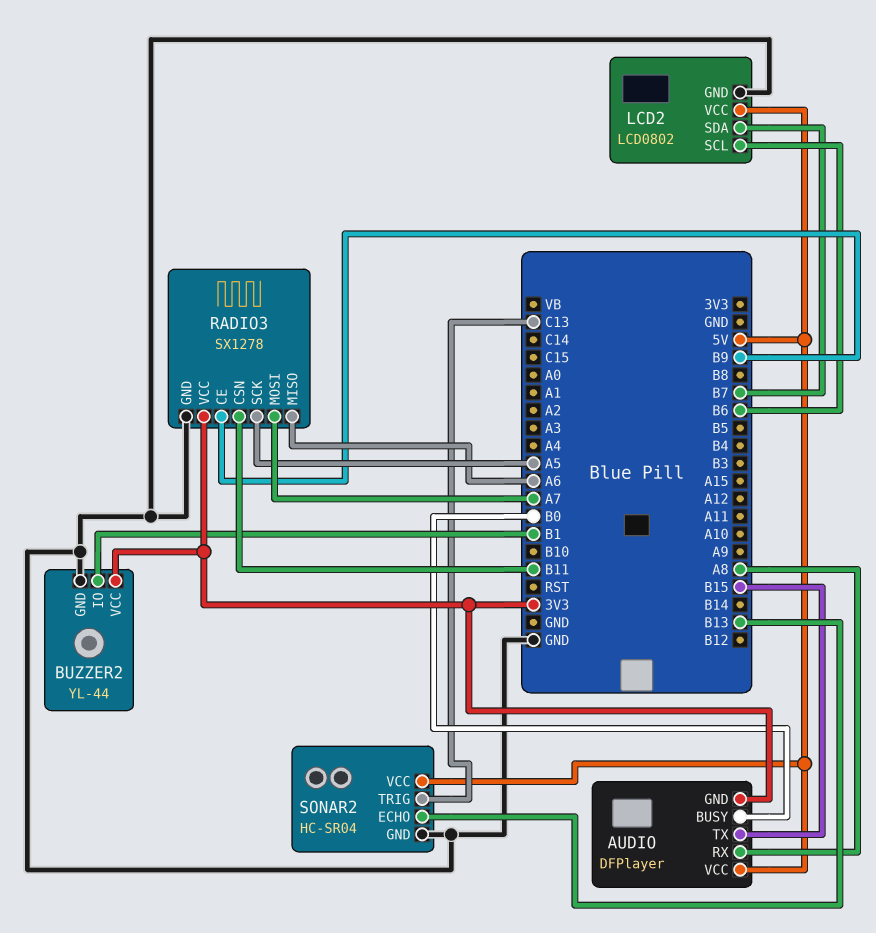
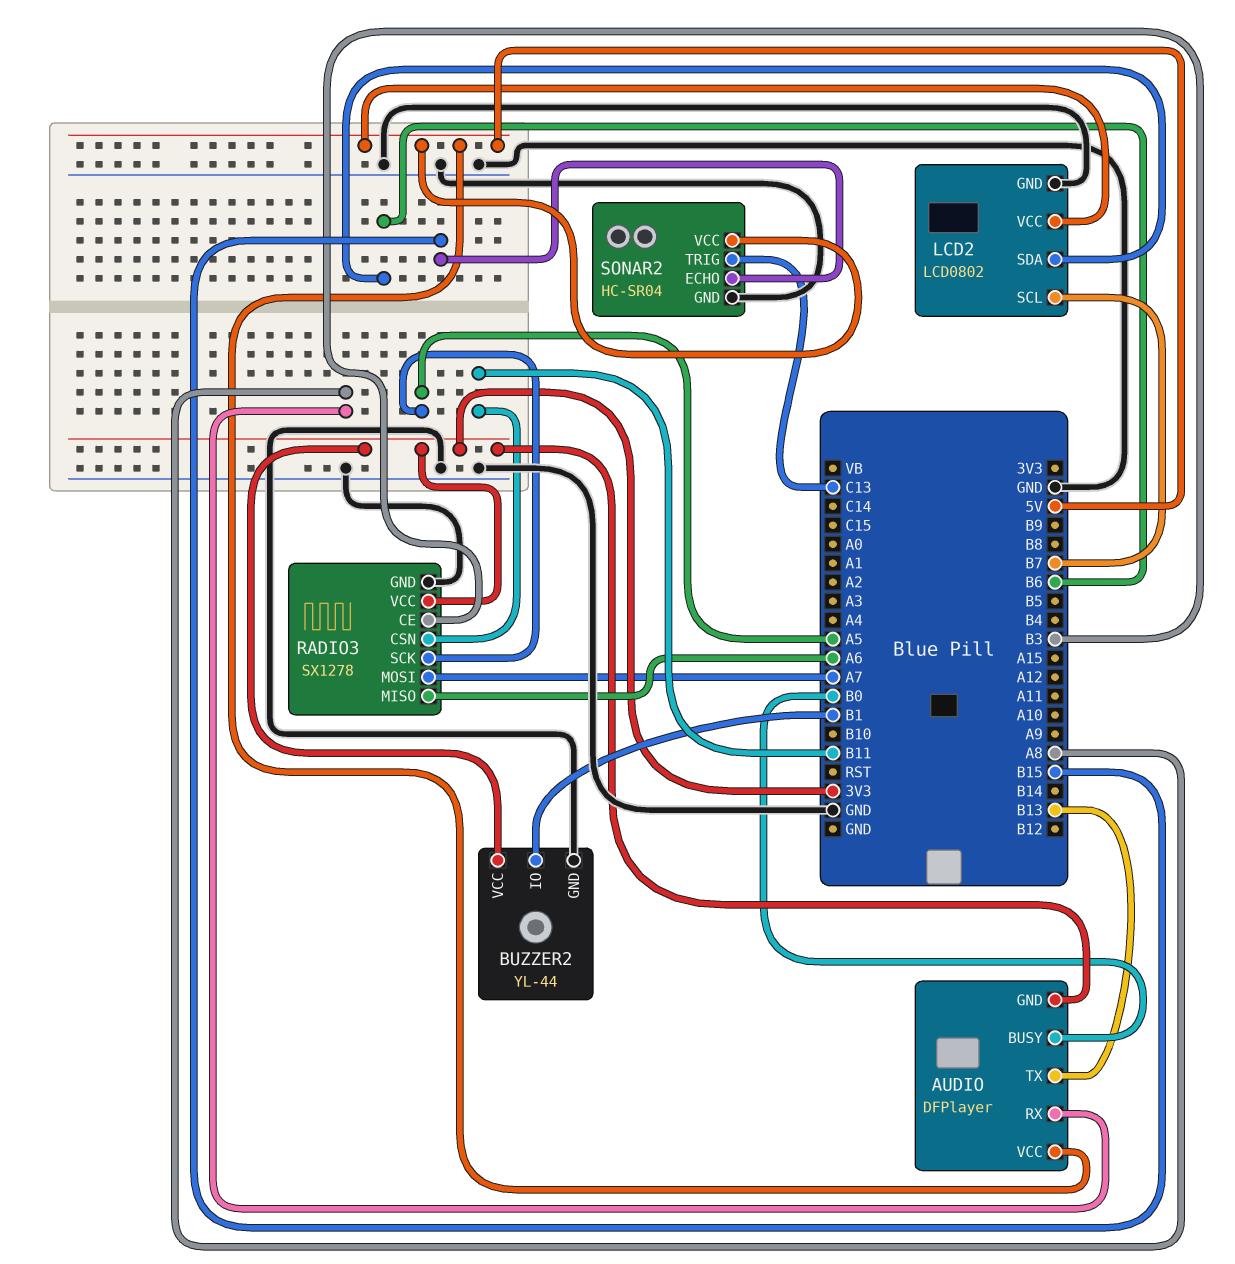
AUDIO pin TX: B15 -> B13
LCD2 pin SCL: B6 -> B7
LCD2 pin SDA: B7 -> B6
RADIO3 pin CE: B9 -> B3
SONAR2 pin ECHO: B13 -> B15

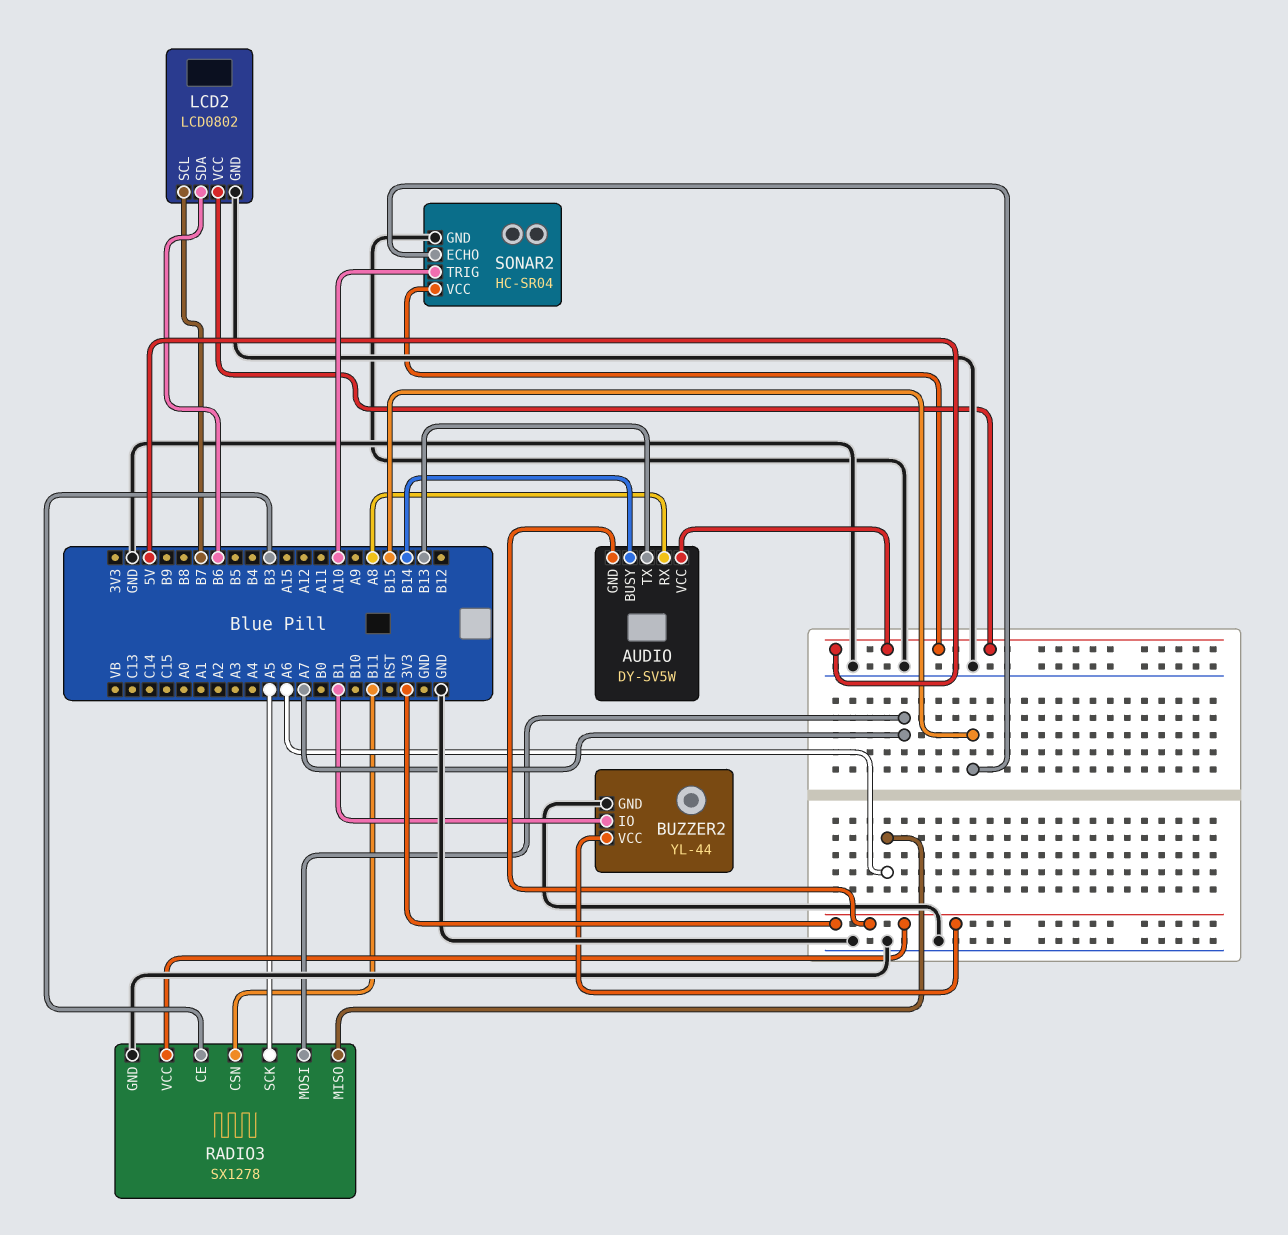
AUDIO: DFPlayer -> DY-SV5W
AUDIO pin BUSY: B0 -> B14
SONAR2 pin TRIG: C13 -> A10

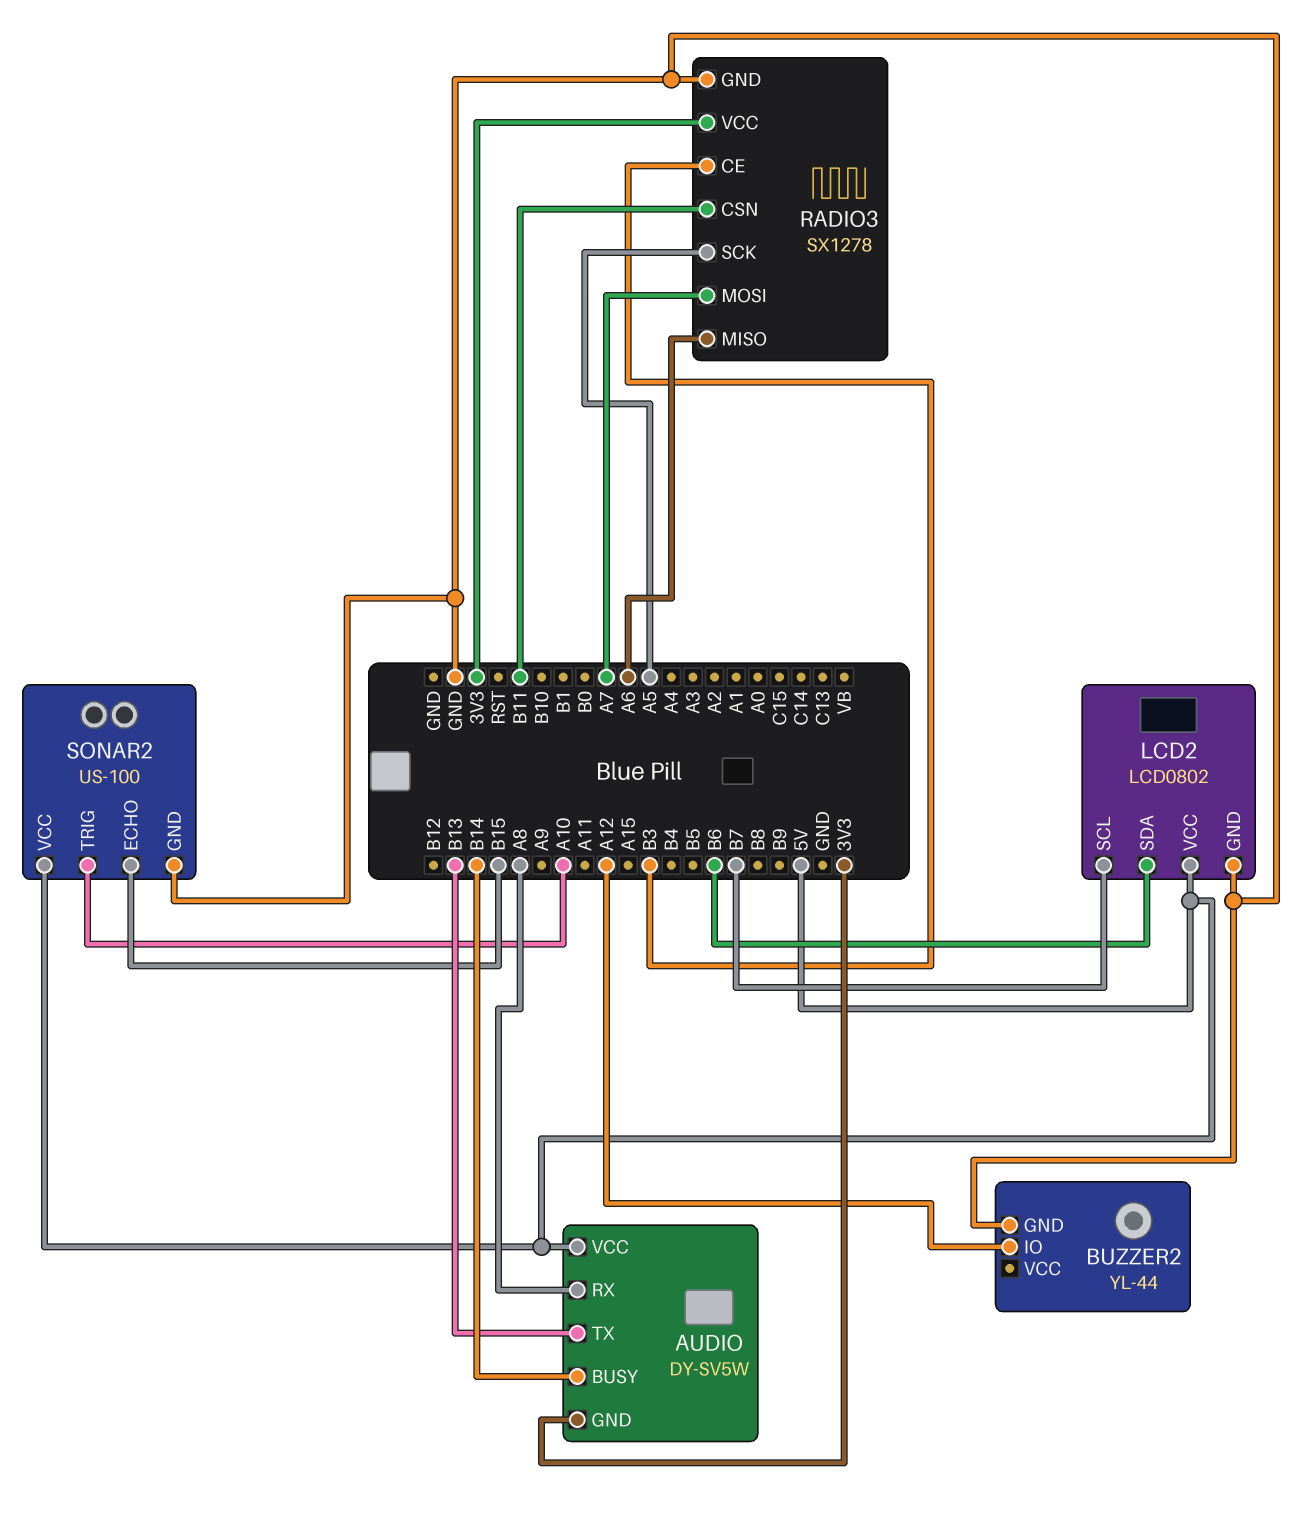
BUZZER2 pin IO: B1 -> A12
BUZZER2 pin VCC: 3V3 -> none
SONAR2: HC-SR04 -> US-100

